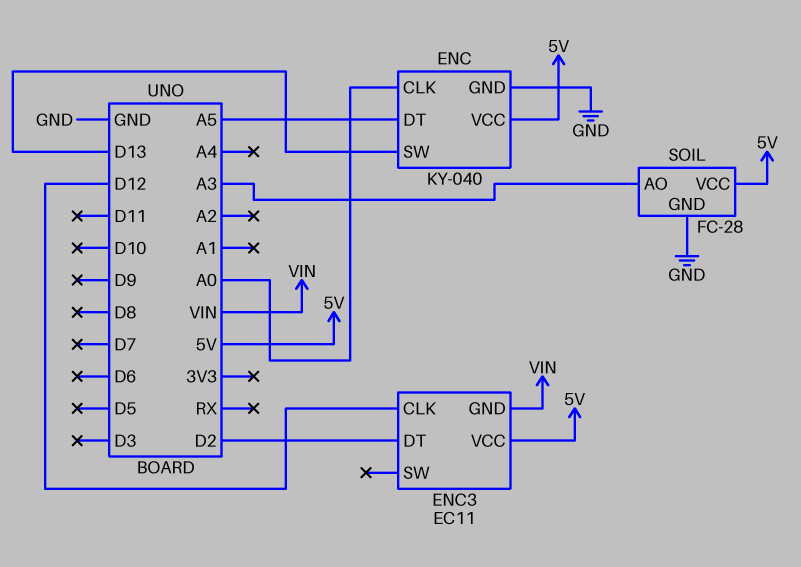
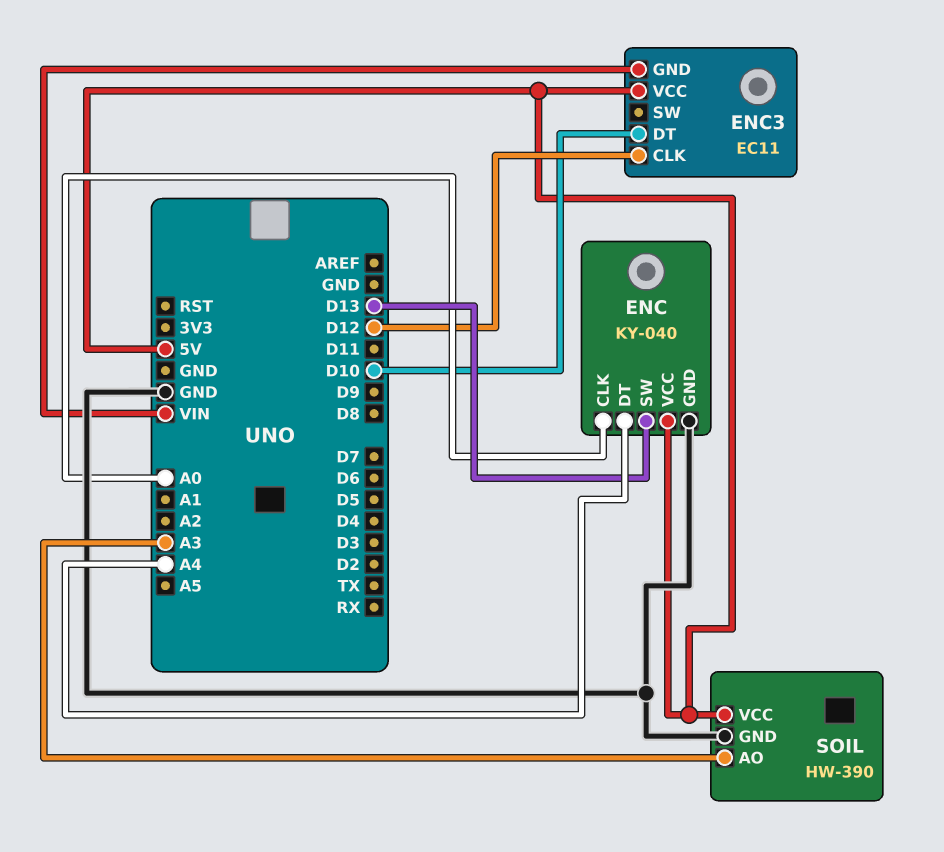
ENC pin DT: A5 -> A4
ENC3 pin DT: D2 -> D10
SOIL: FC-28 -> HW-390

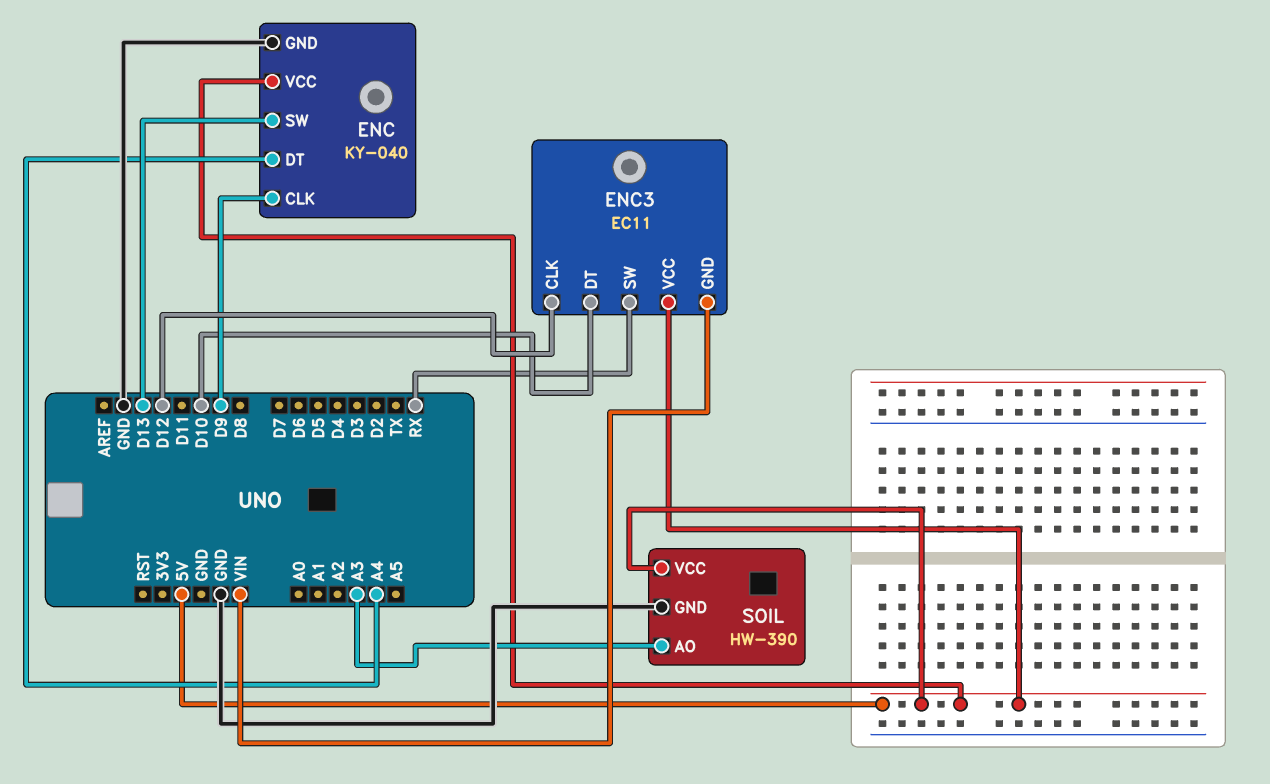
ENC pin CLK: A0 -> D9
ENC3 pin SW: none -> RX

